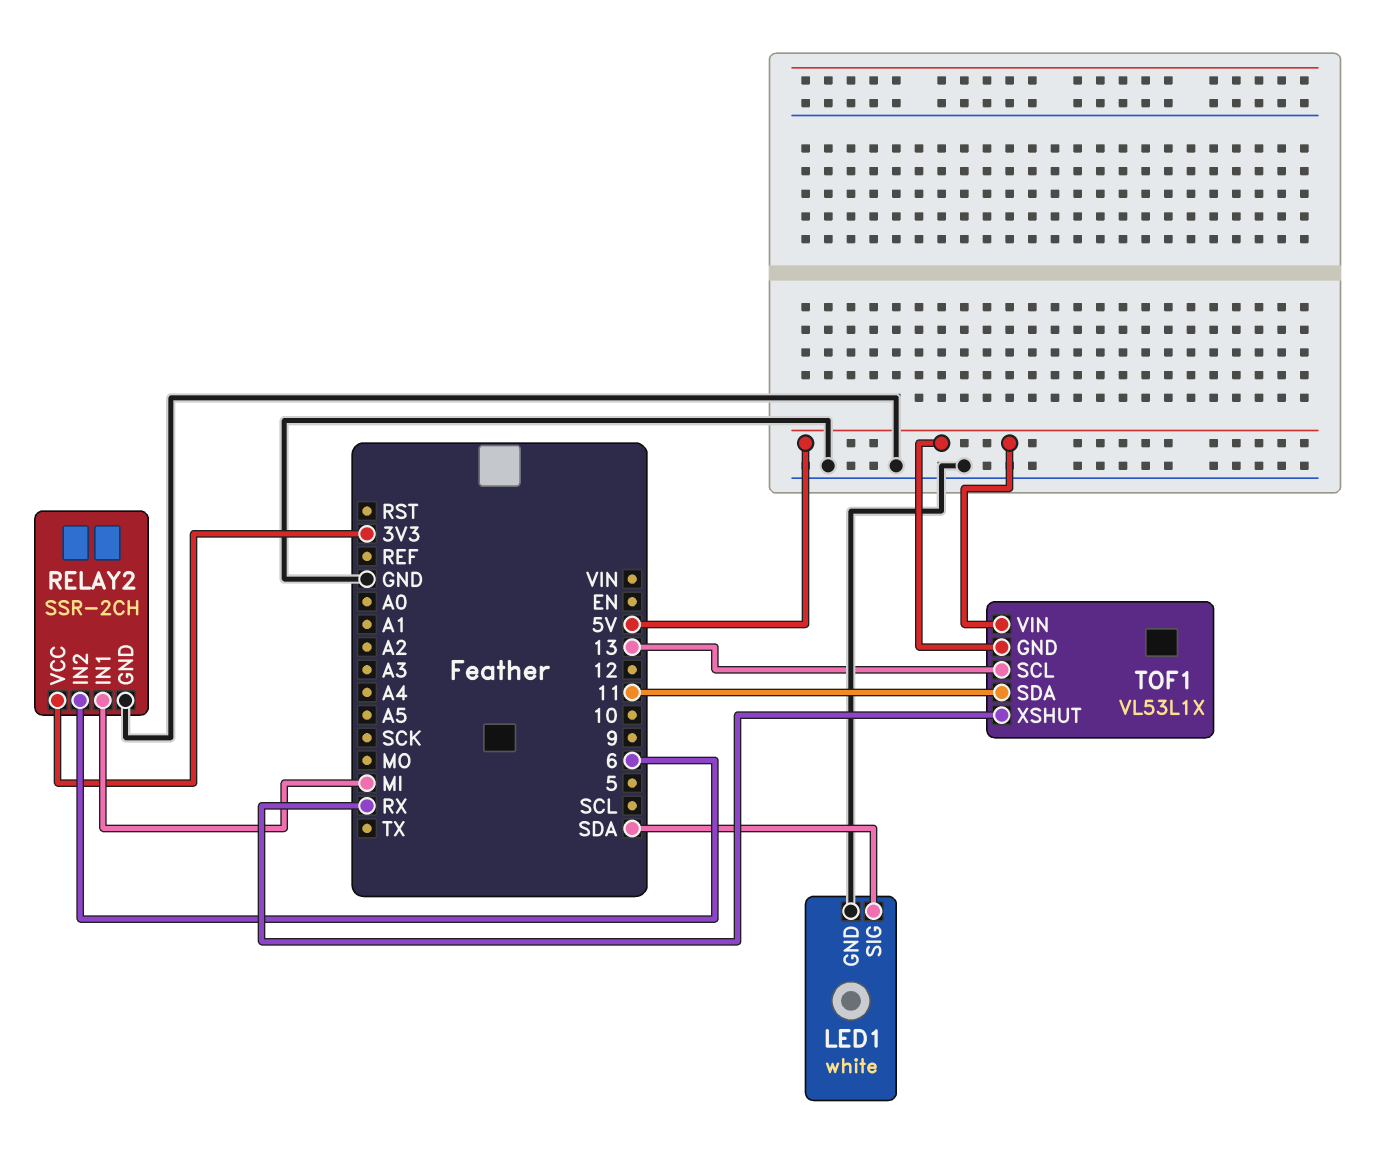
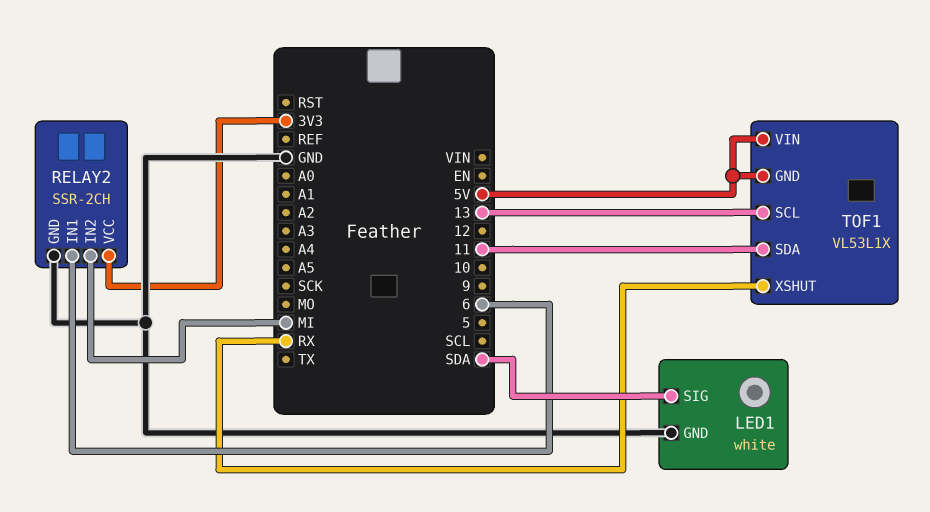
RELAY2 pin IN1: MI -> 6
RELAY2 pin IN2: 6 -> MI

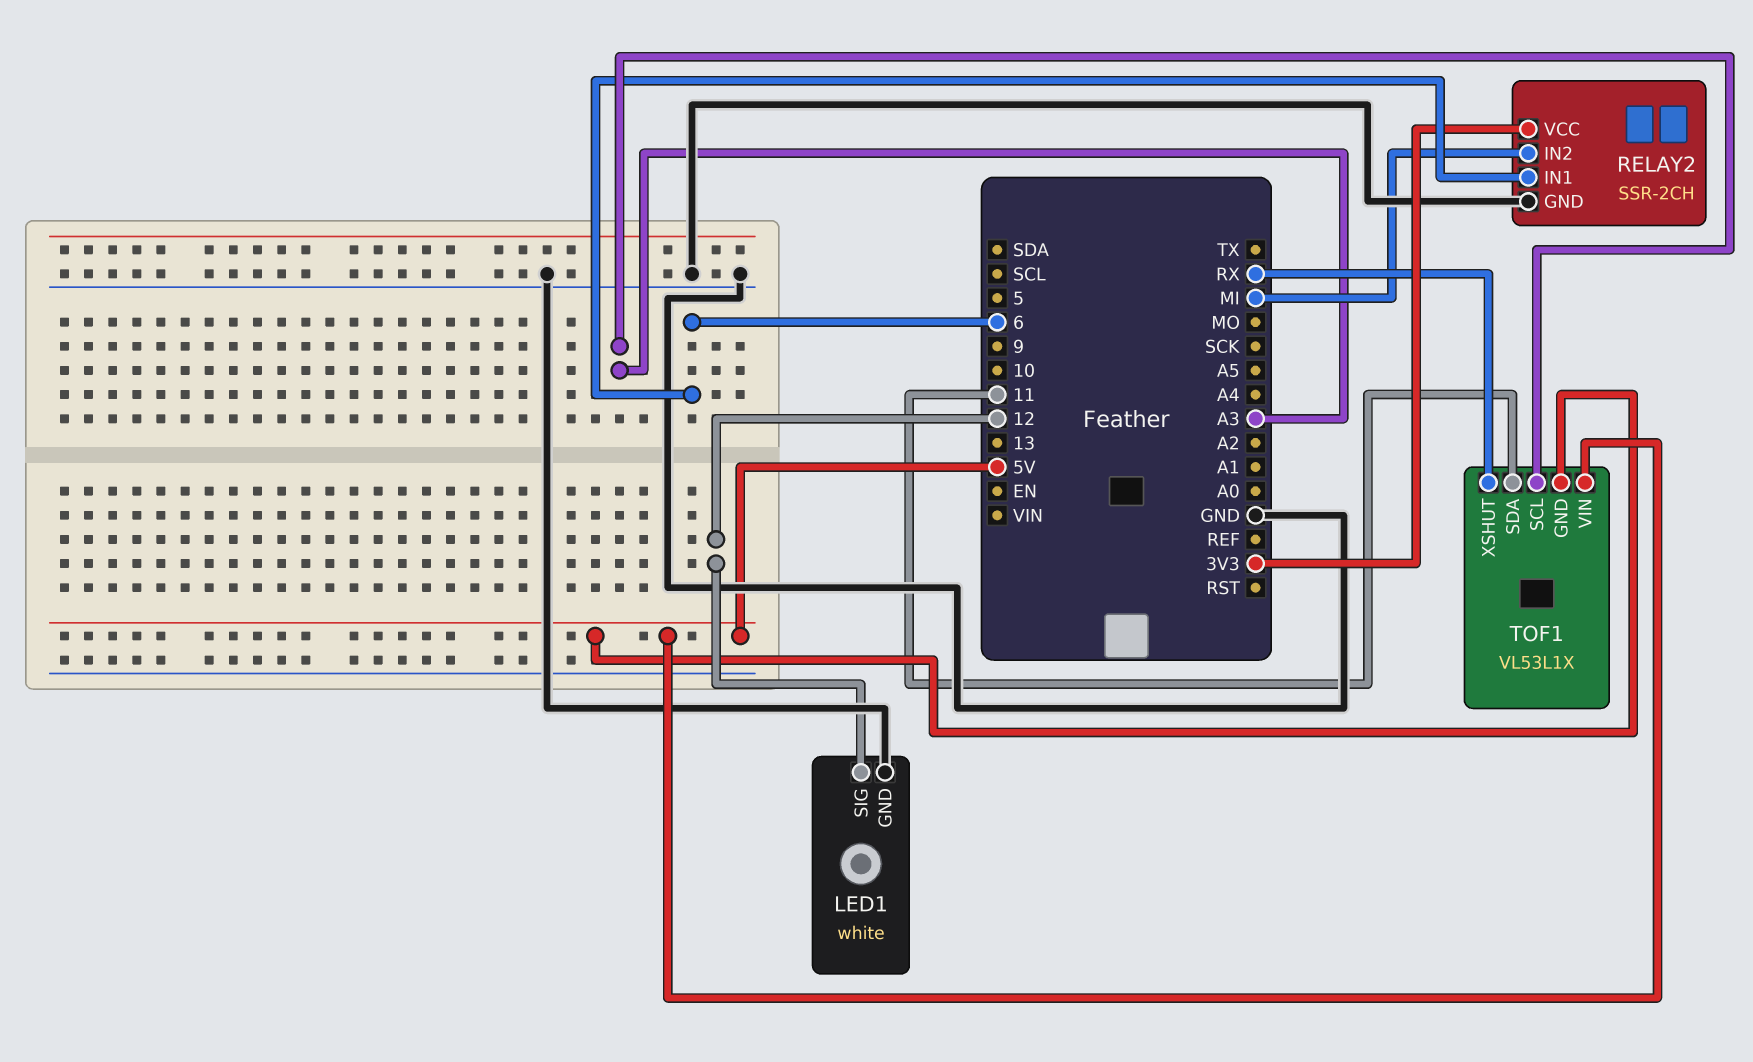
LED1 pin SIG: SDA -> 12
TOF1 pin SCL: 13 -> A3

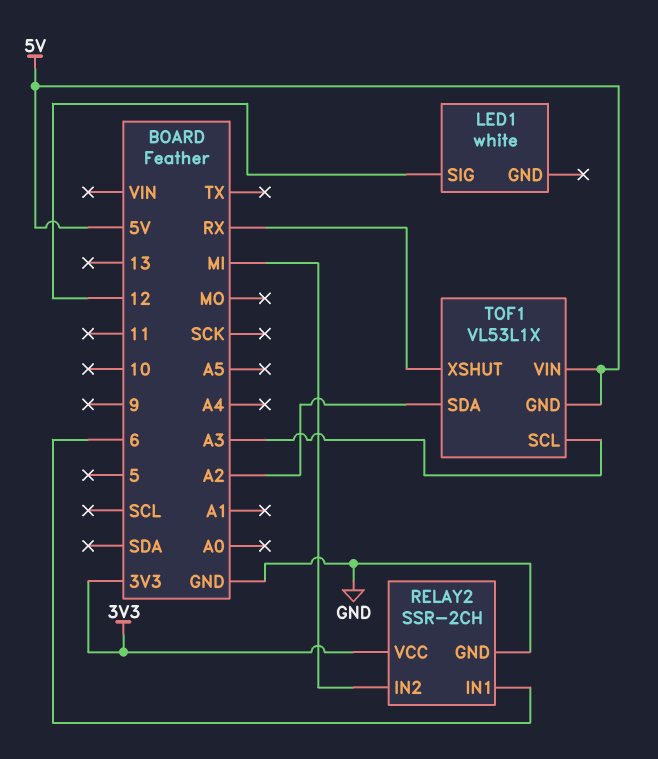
LED1 pin GND: GND -> none
TOF1 pin SDA: 11 -> A2

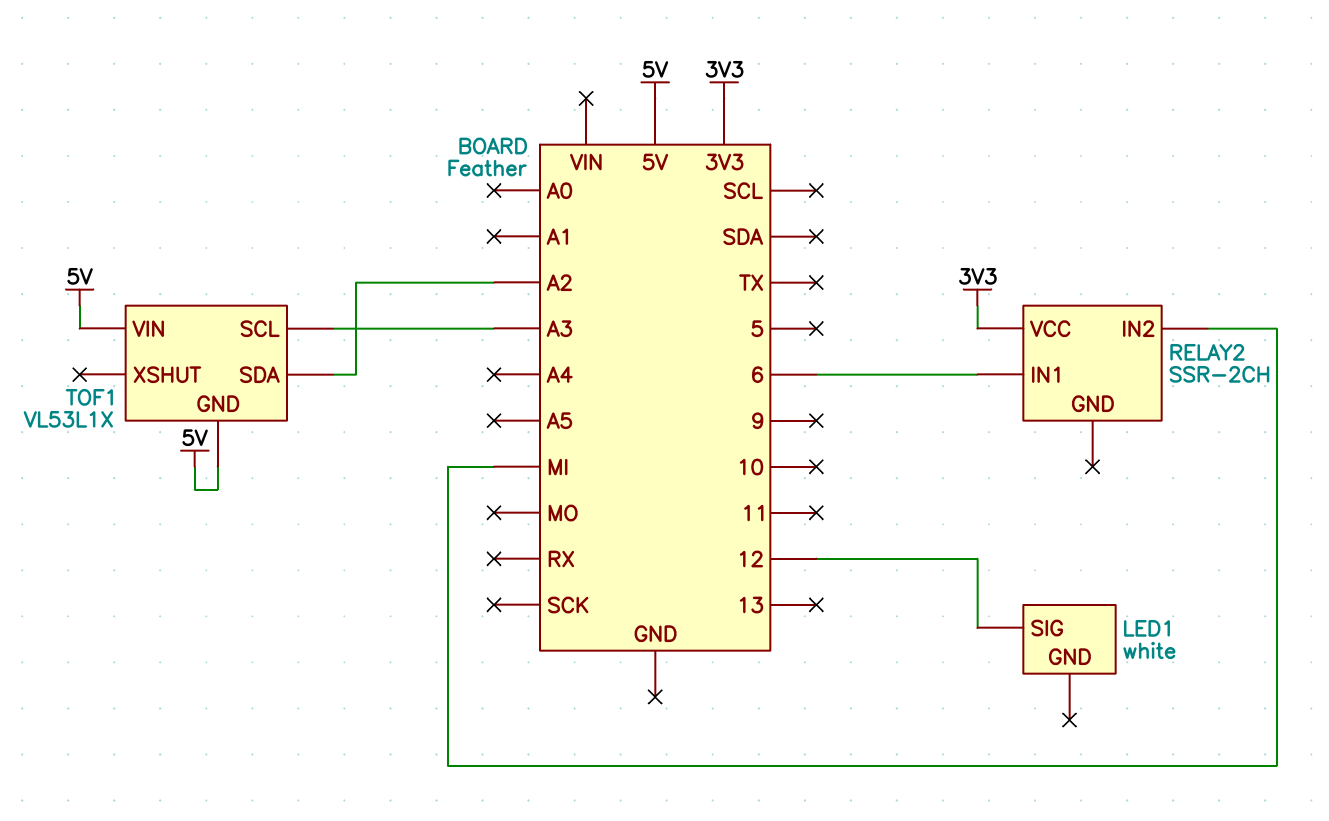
RELAY2 pin GND: GND -> none
TOF1 pin XSHUT: RX -> none

